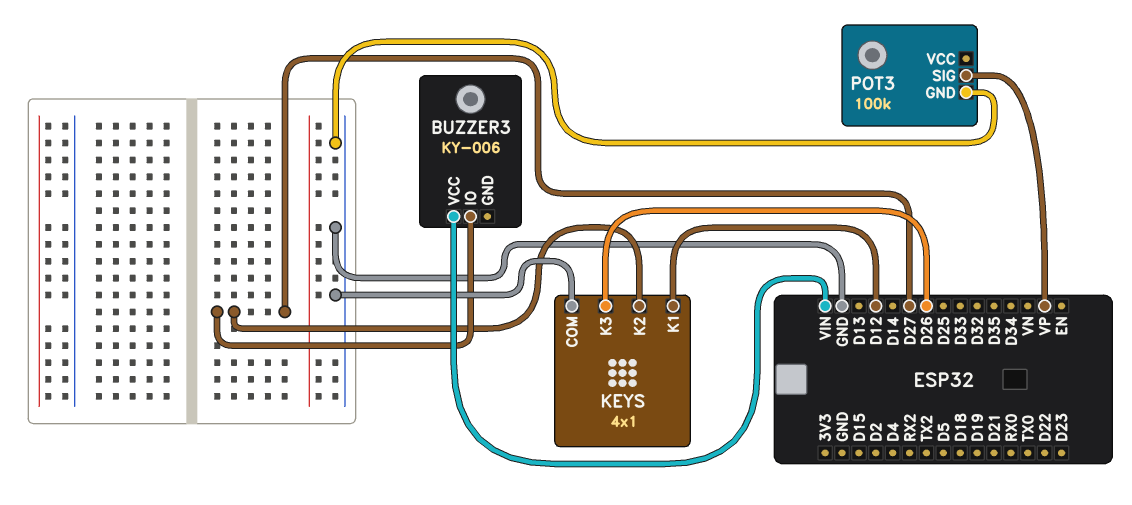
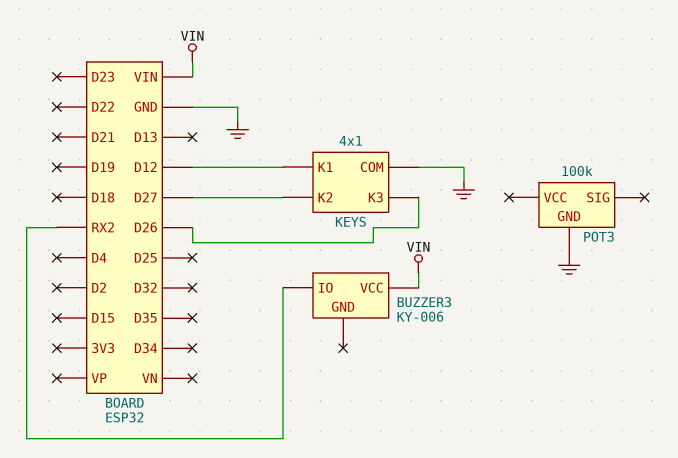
BUZZER3 pin IO: D27 -> RX2
POT3 pin SIG: VP -> none

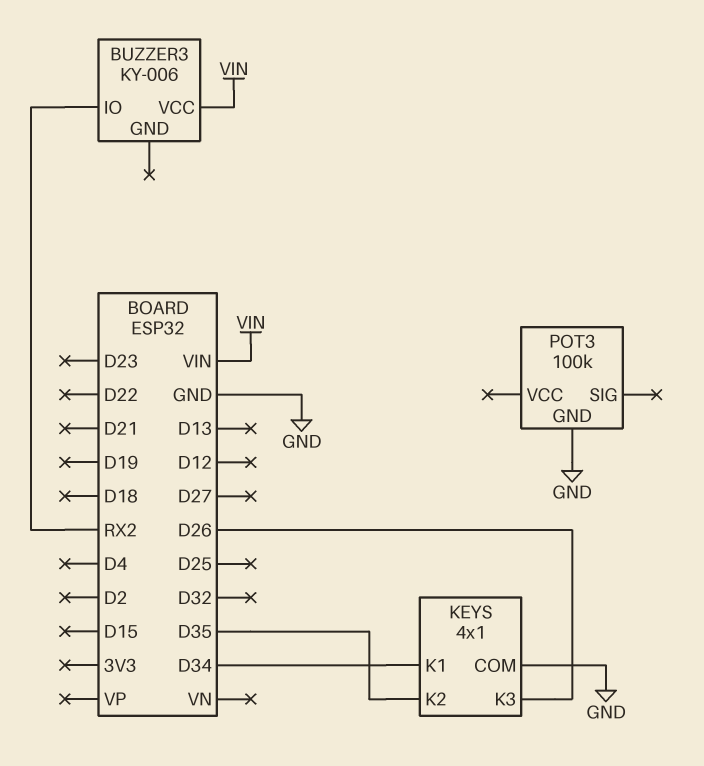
KEYS pin K1: D12 -> D34
KEYS pin K2: D27 -> D35

